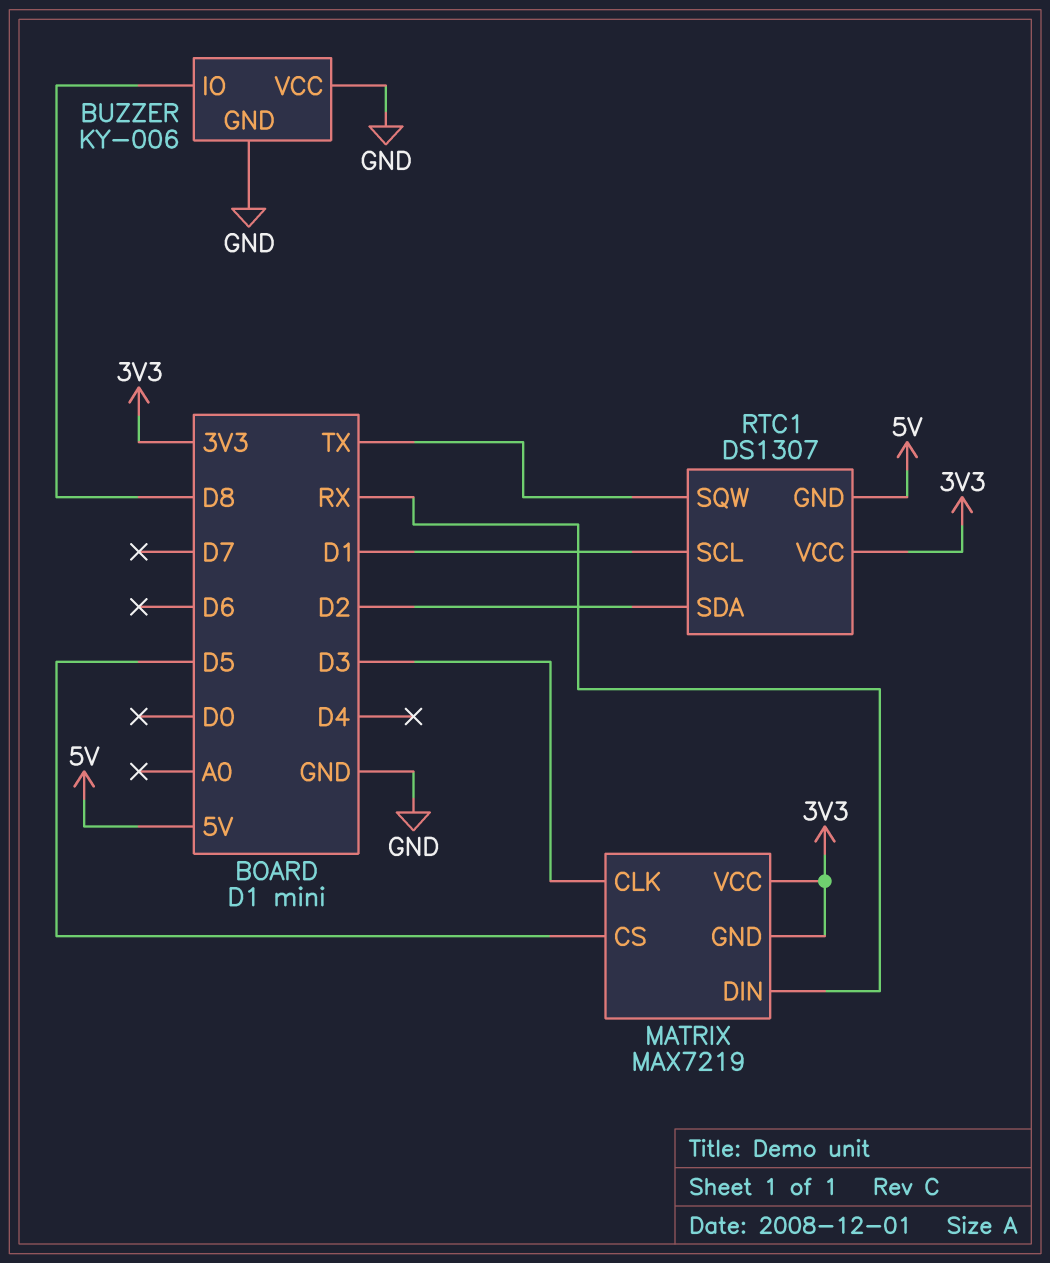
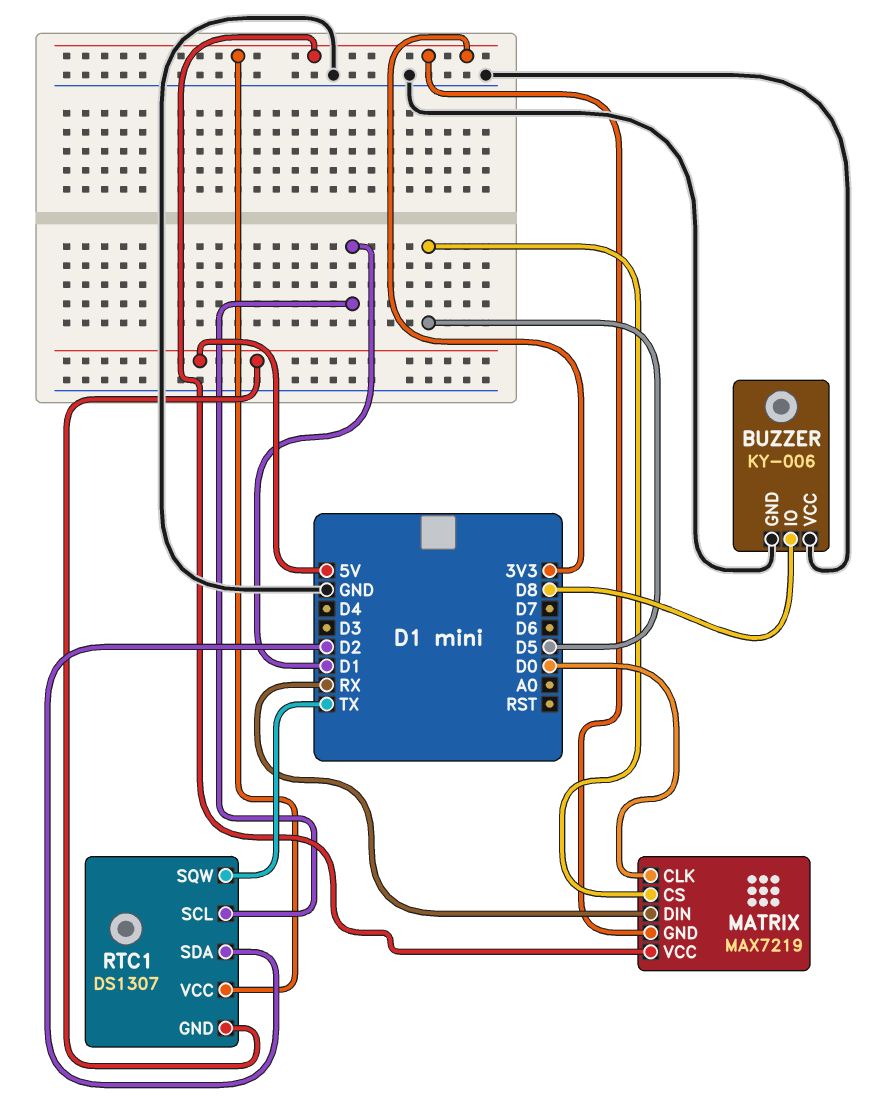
MATRIX pin CLK: D3 -> D0

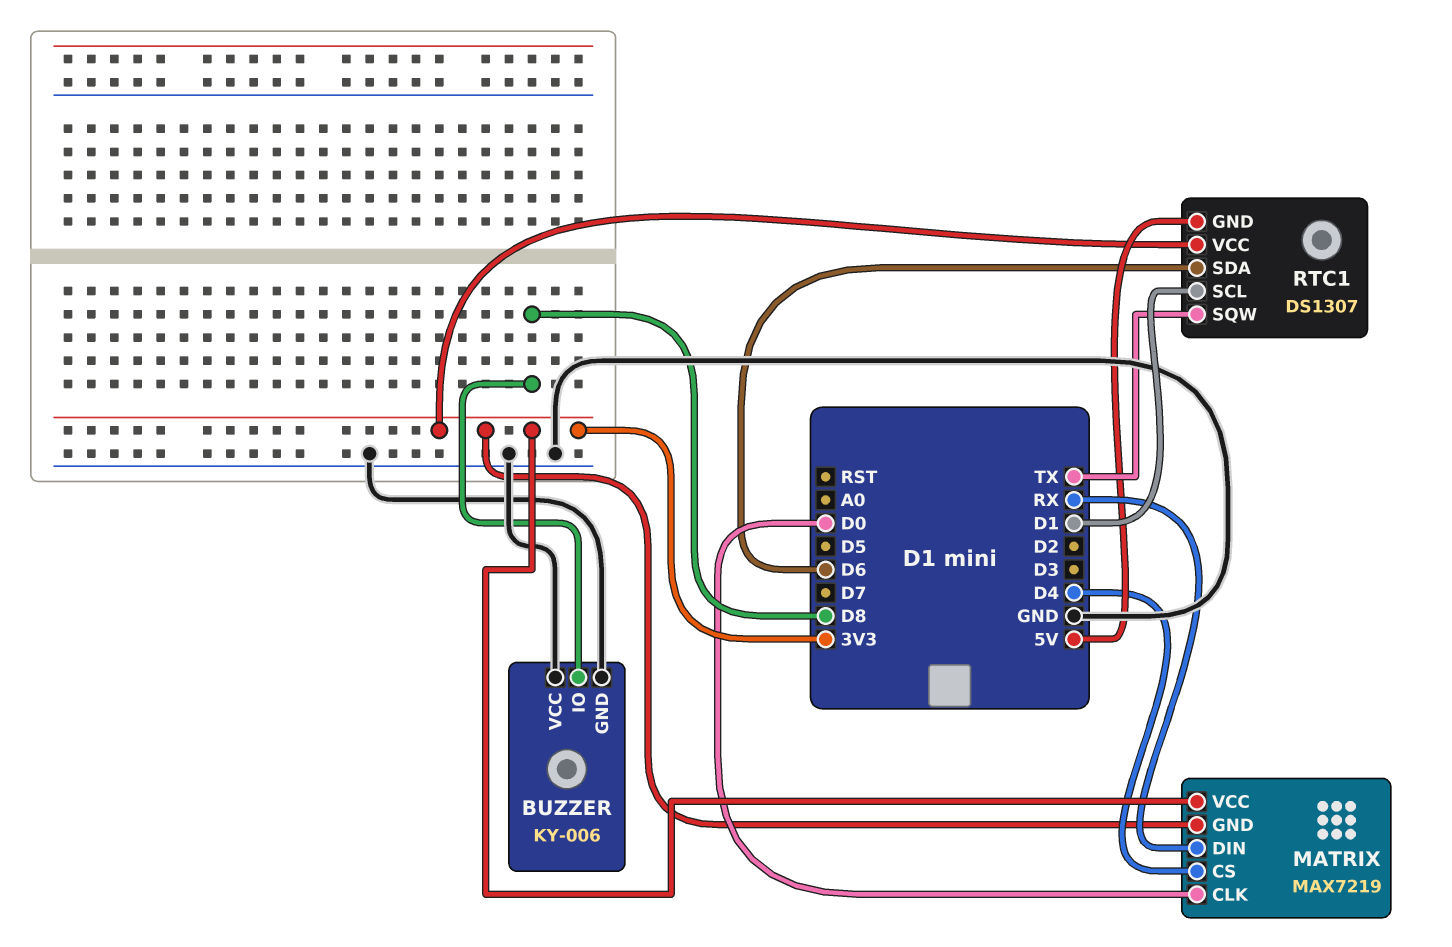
MATRIX pin CS: D5 -> D4
RTC1 pin SDA: D2 -> D6

